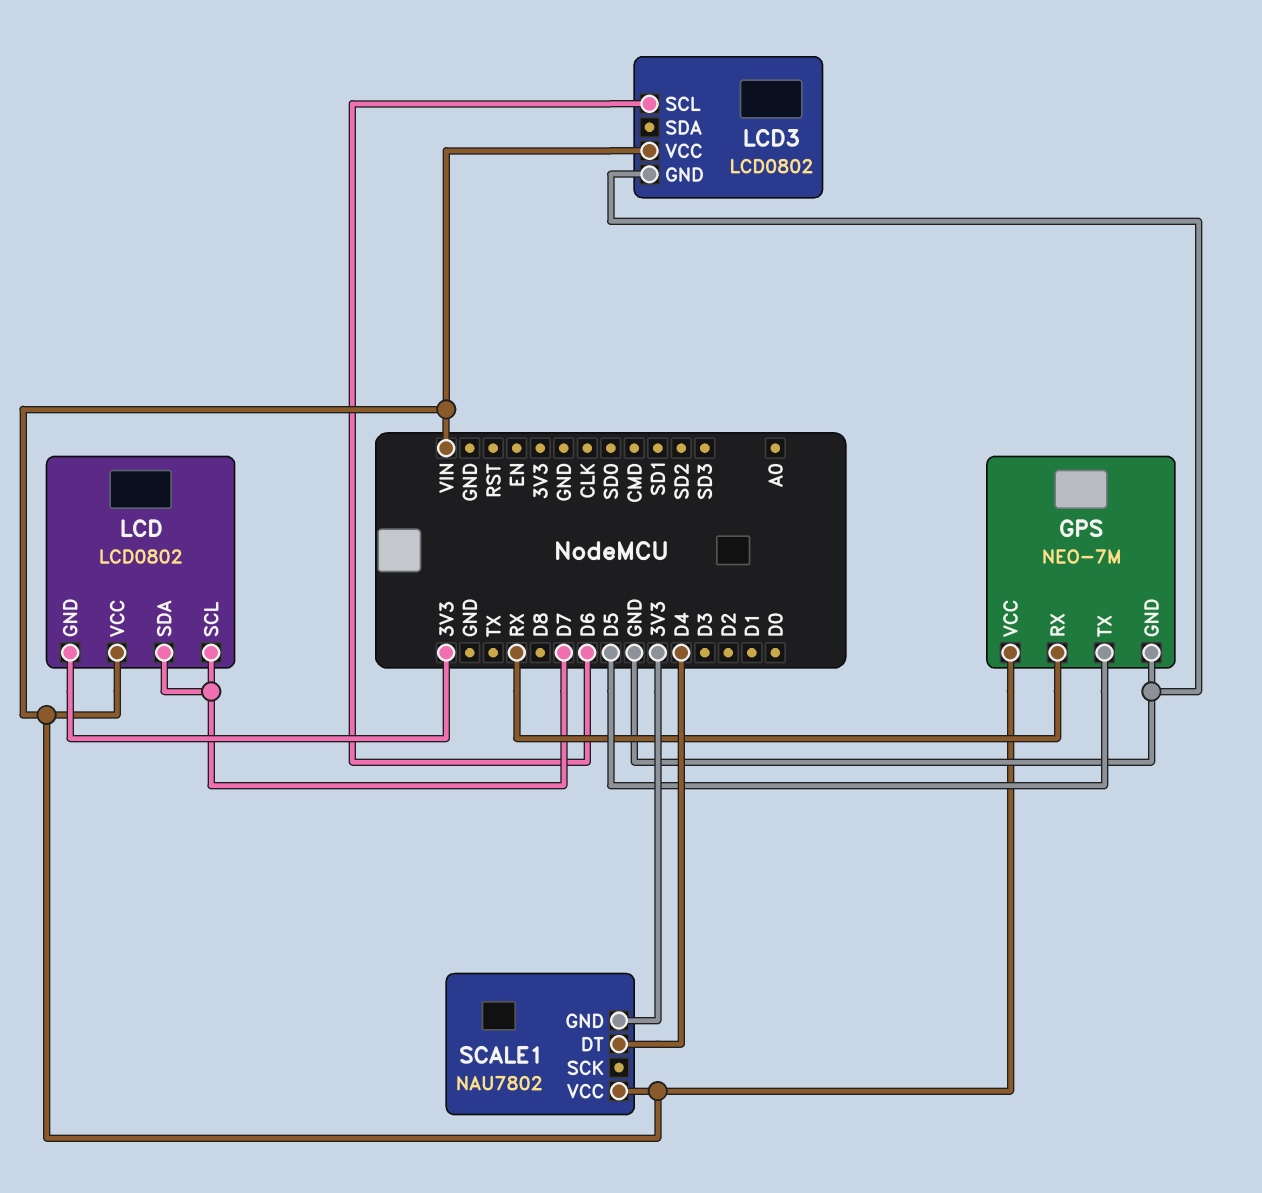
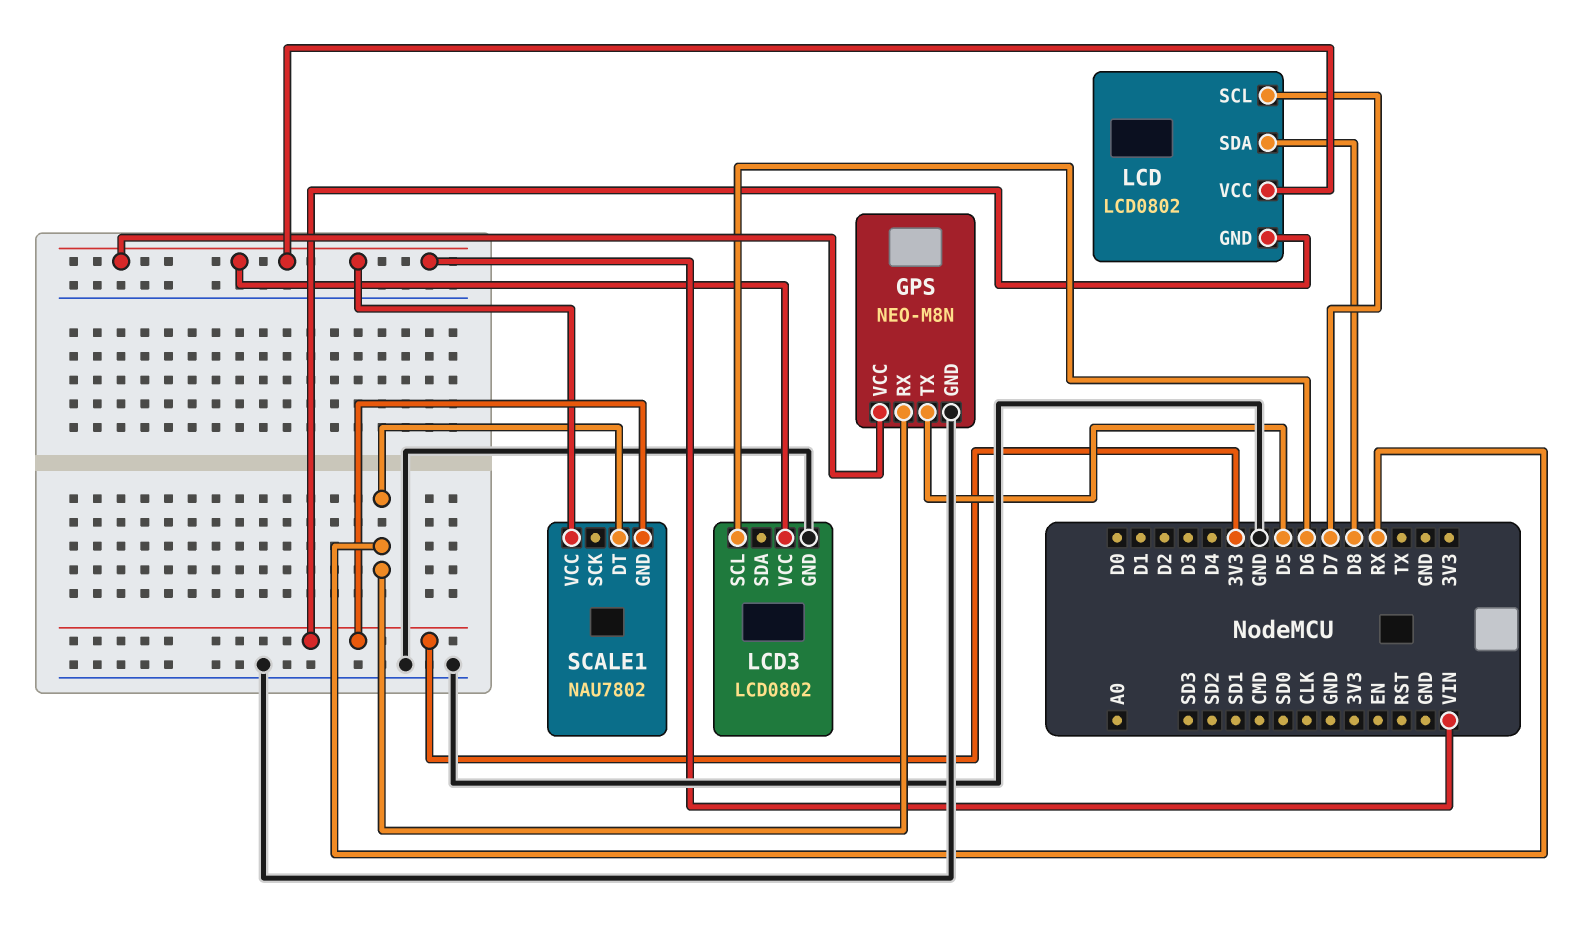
GPS: NEO-7M -> NEO-M8N
LCD pin SDA: D7 -> D8
SCALE1 pin DT: D4 -> RX

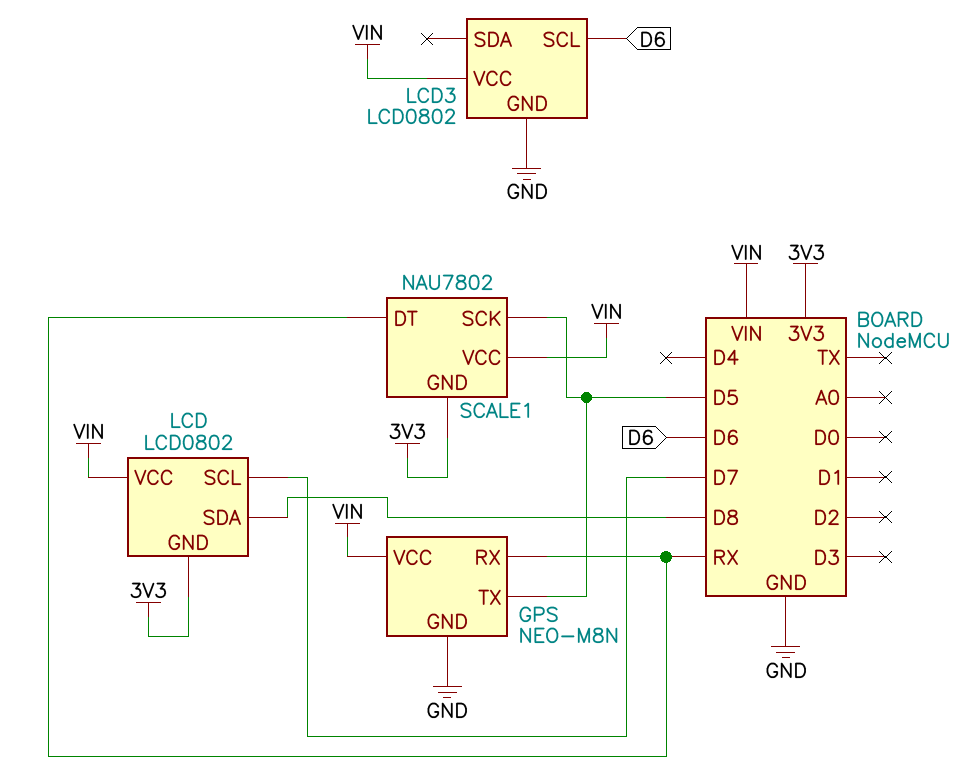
SCALE1 pin SCK: none -> D5

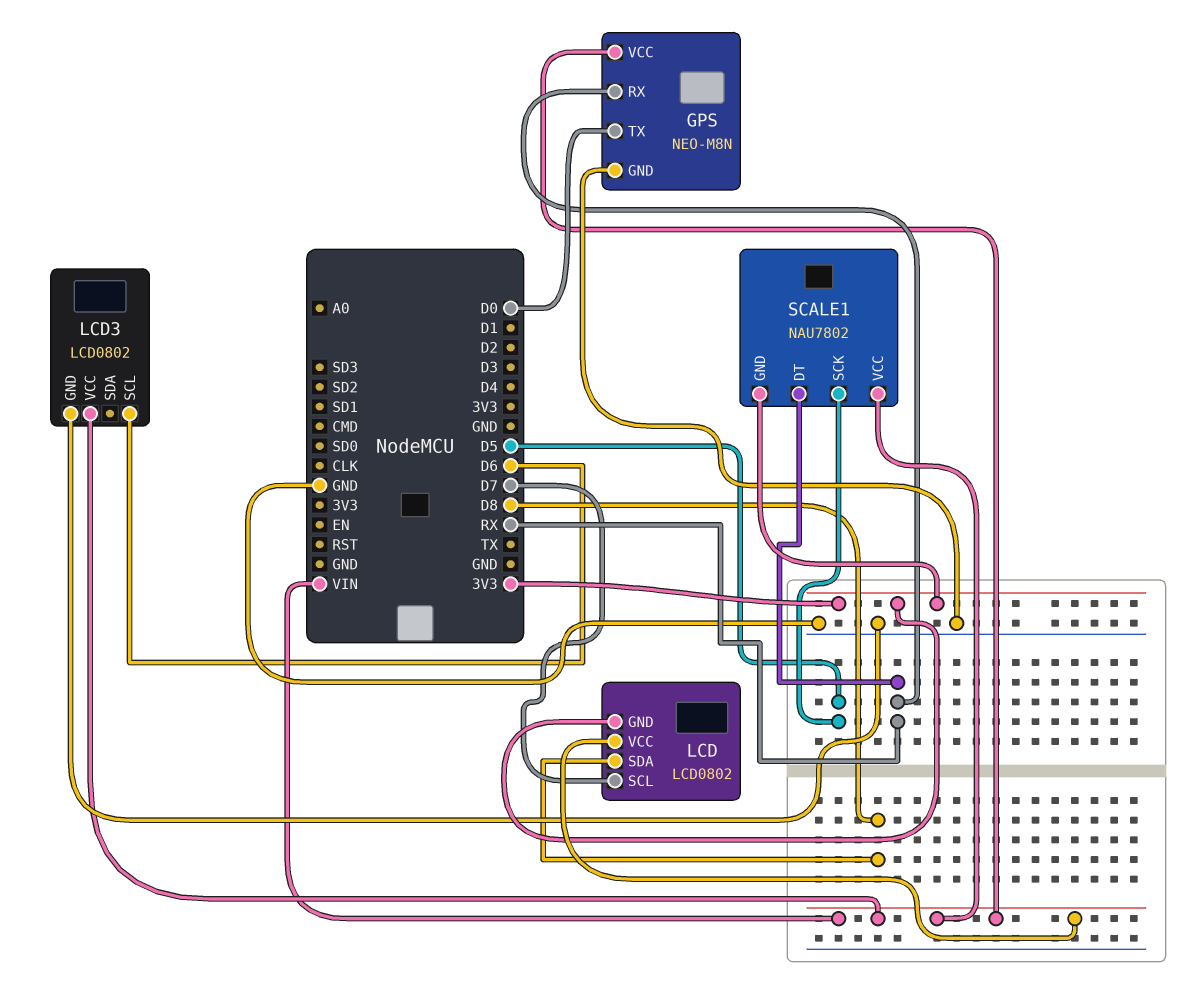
GPS pin TX: D5 -> D0

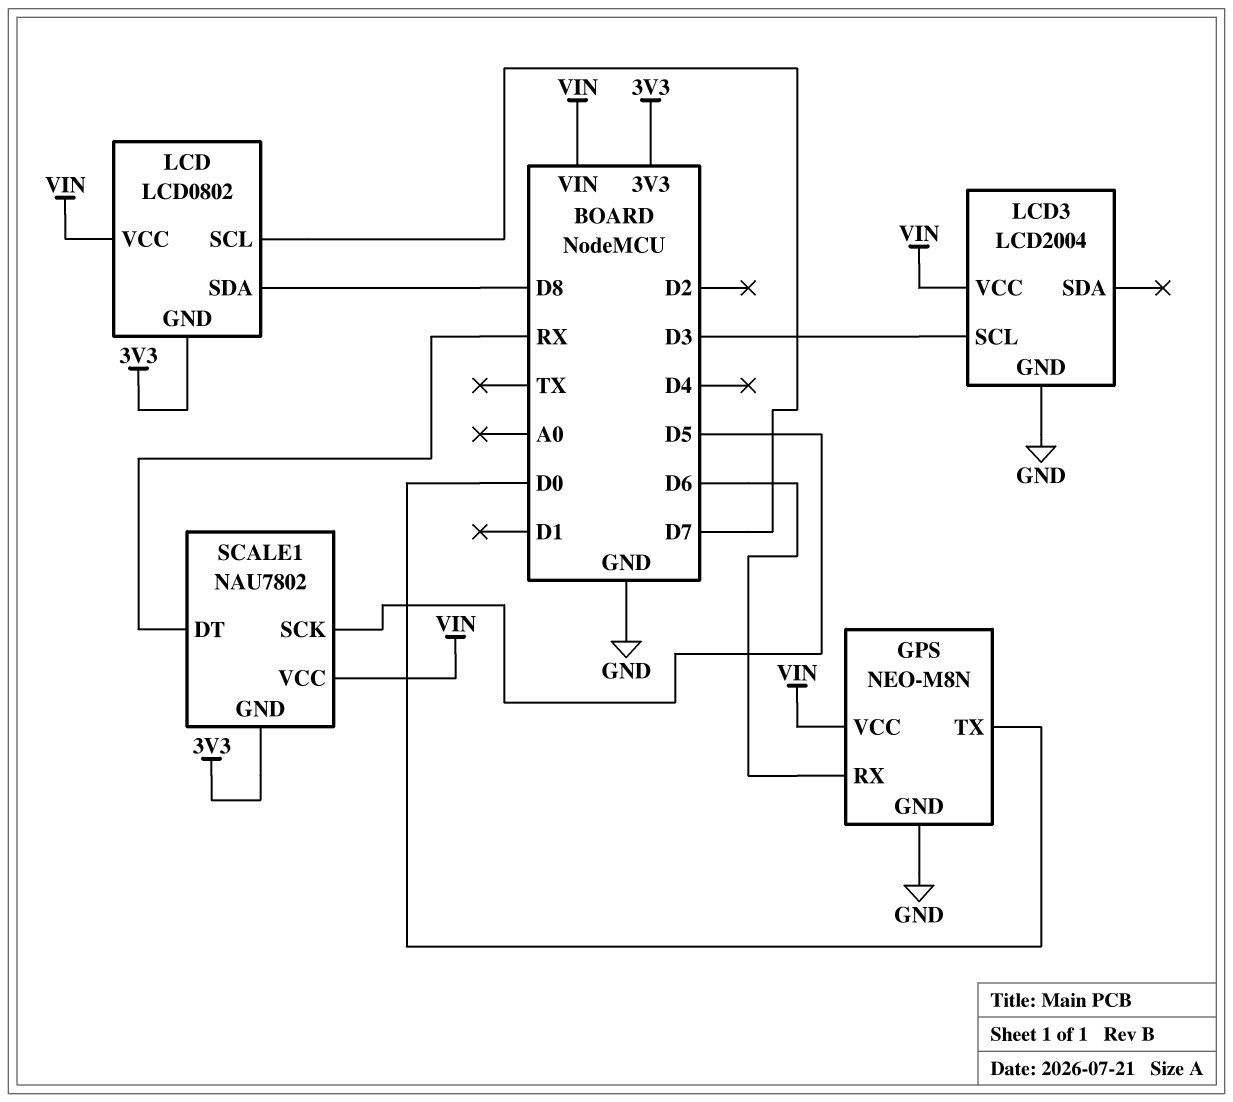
GPS pin RX: RX -> D6
LCD3: LCD0802 -> LCD2004
LCD3 pin SCL: D6 -> D3

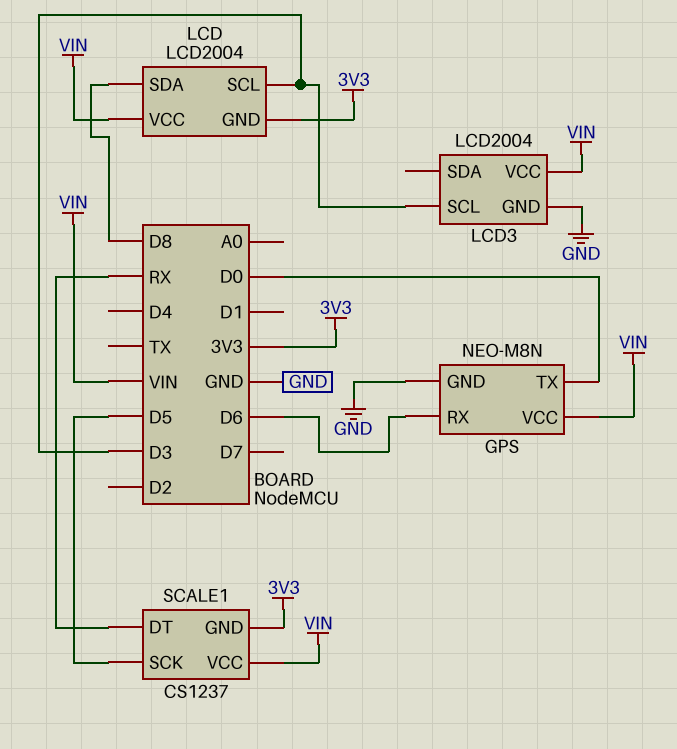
LCD: LCD0802 -> LCD2004
LCD pin SCL: D7 -> D3
SCALE1: NAU7802 -> CS1237

